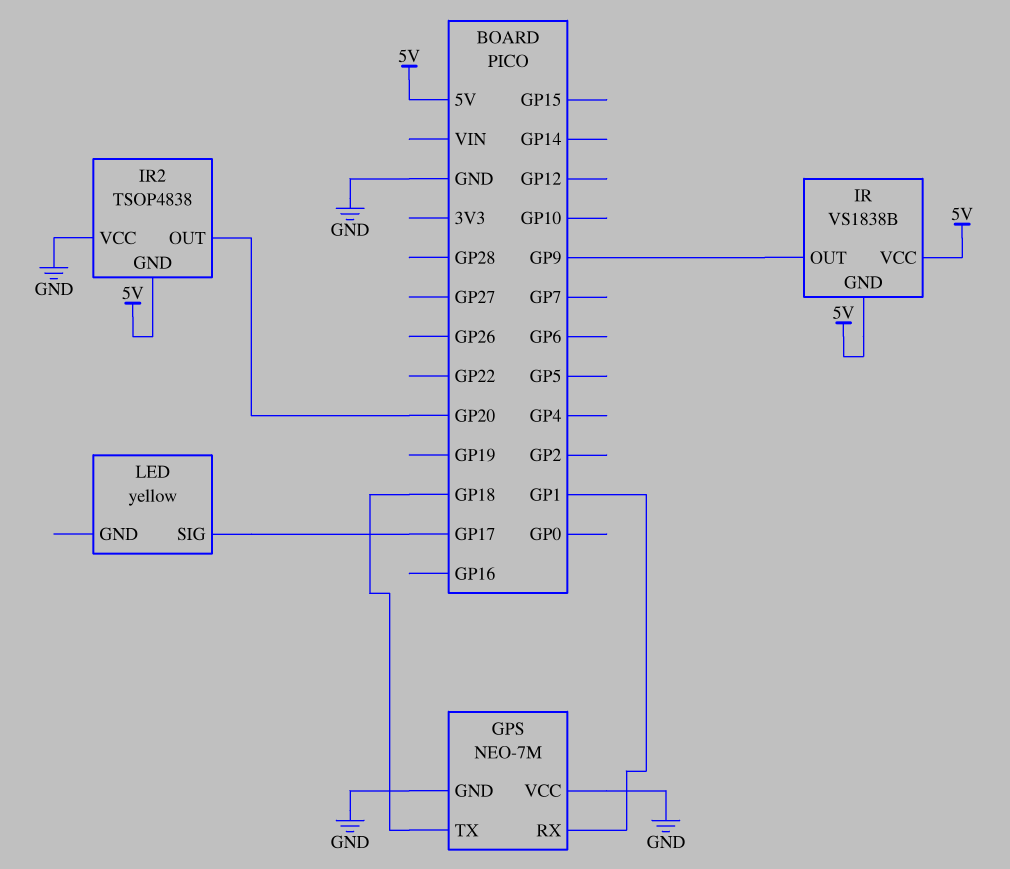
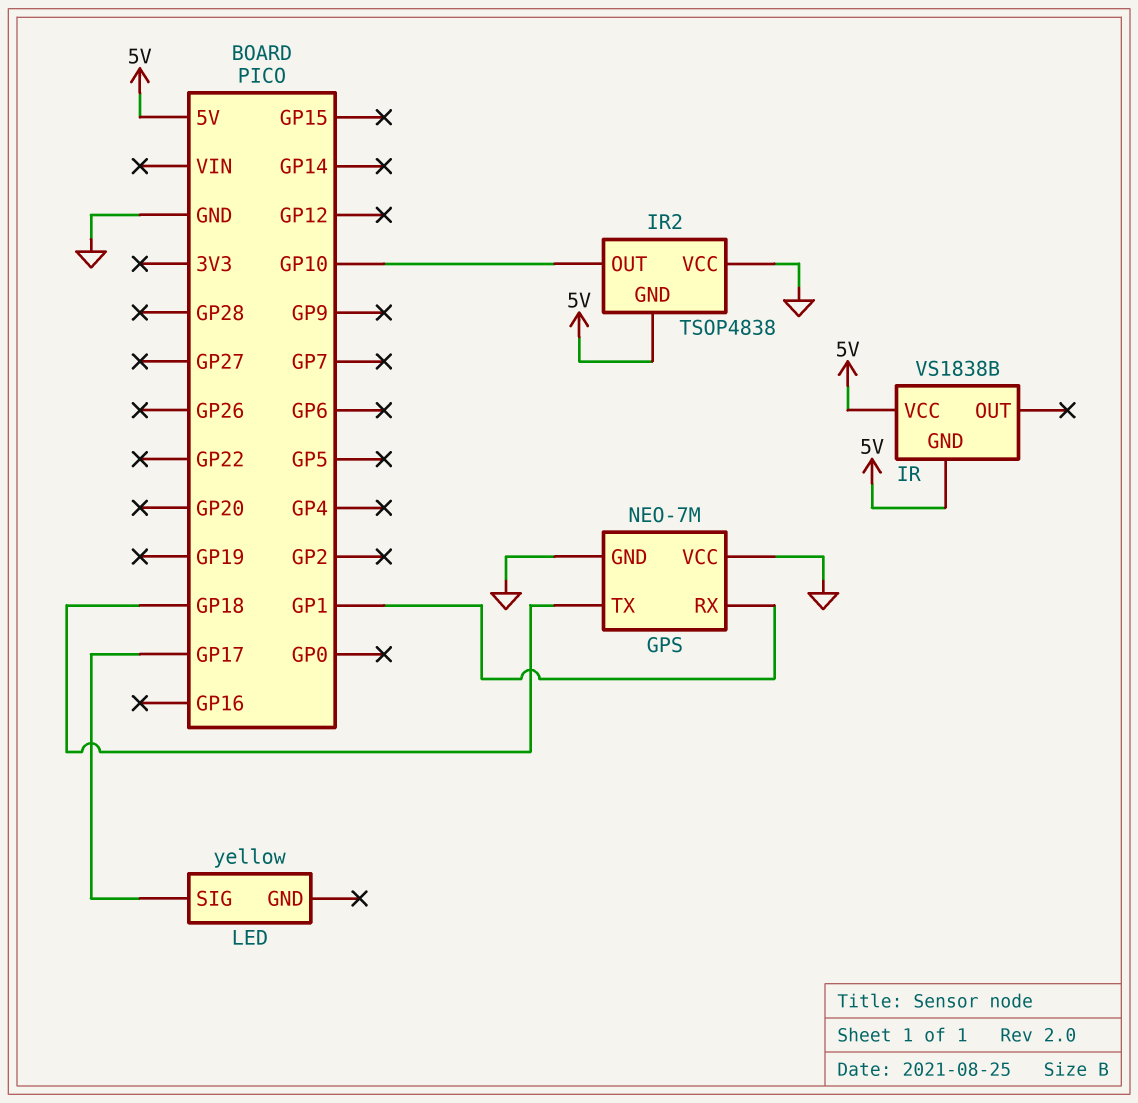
IR pin OUT: GP9 -> none
IR2 pin OUT: GP20 -> GP10

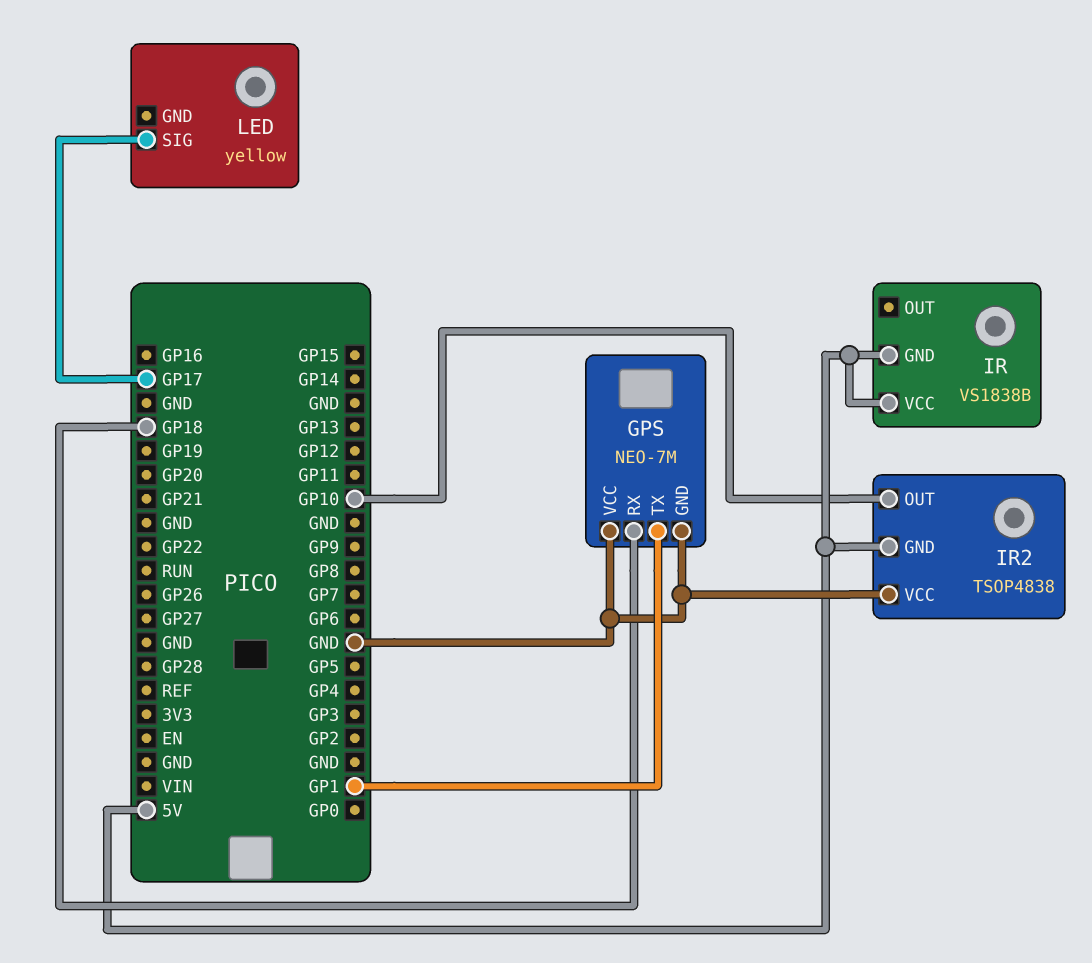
GPS pin RX: GP1 -> GP18
GPS pin TX: GP18 -> GP1

